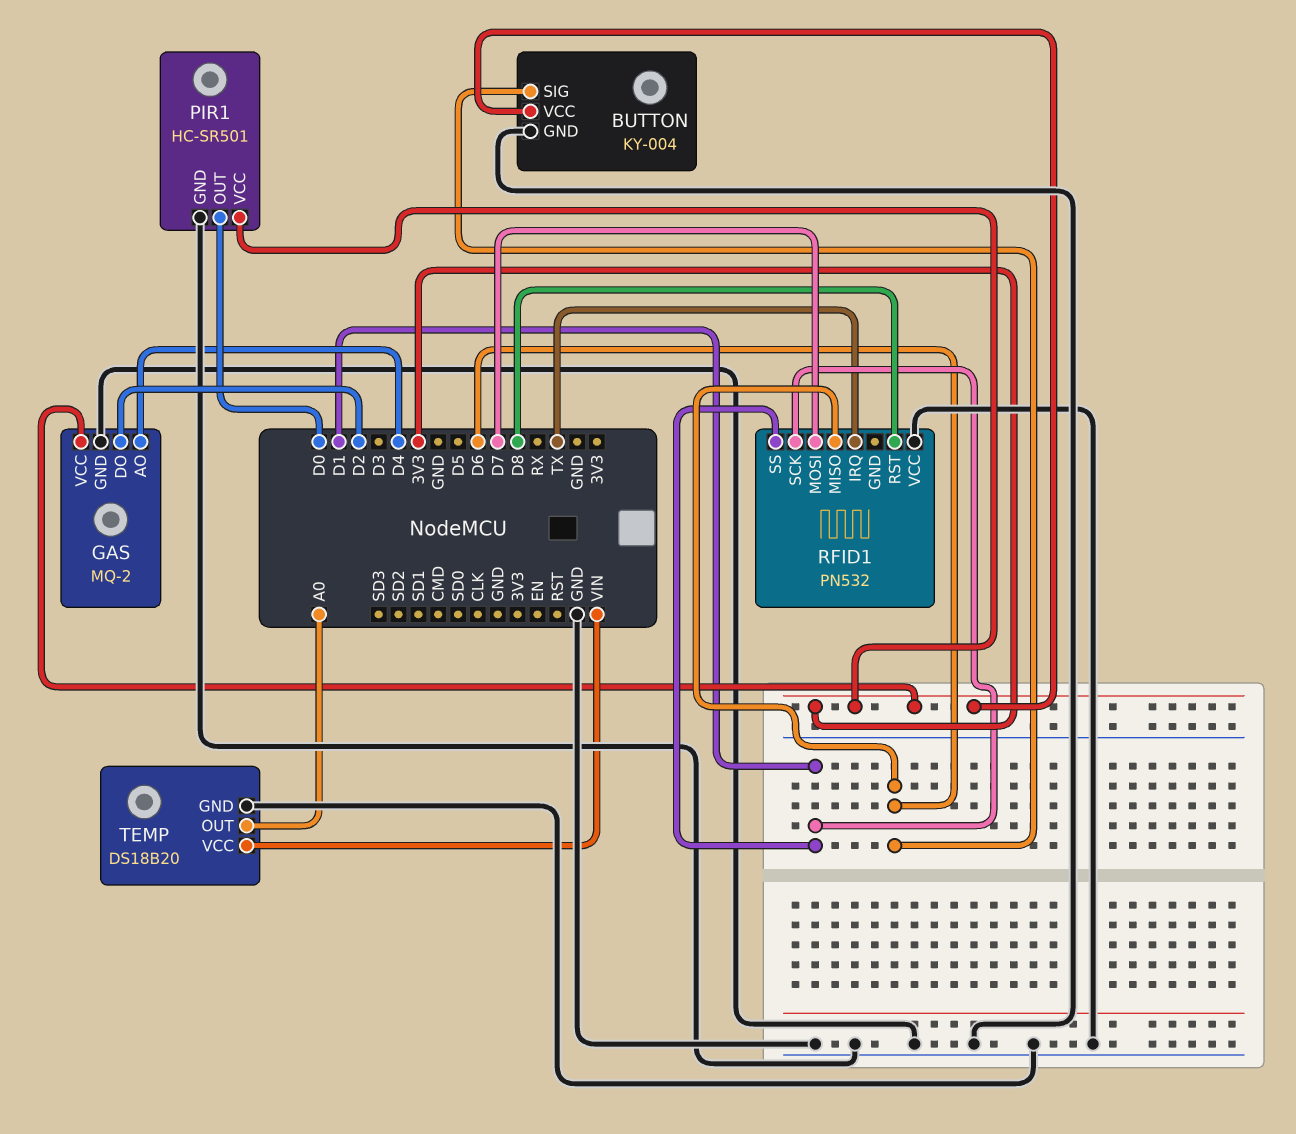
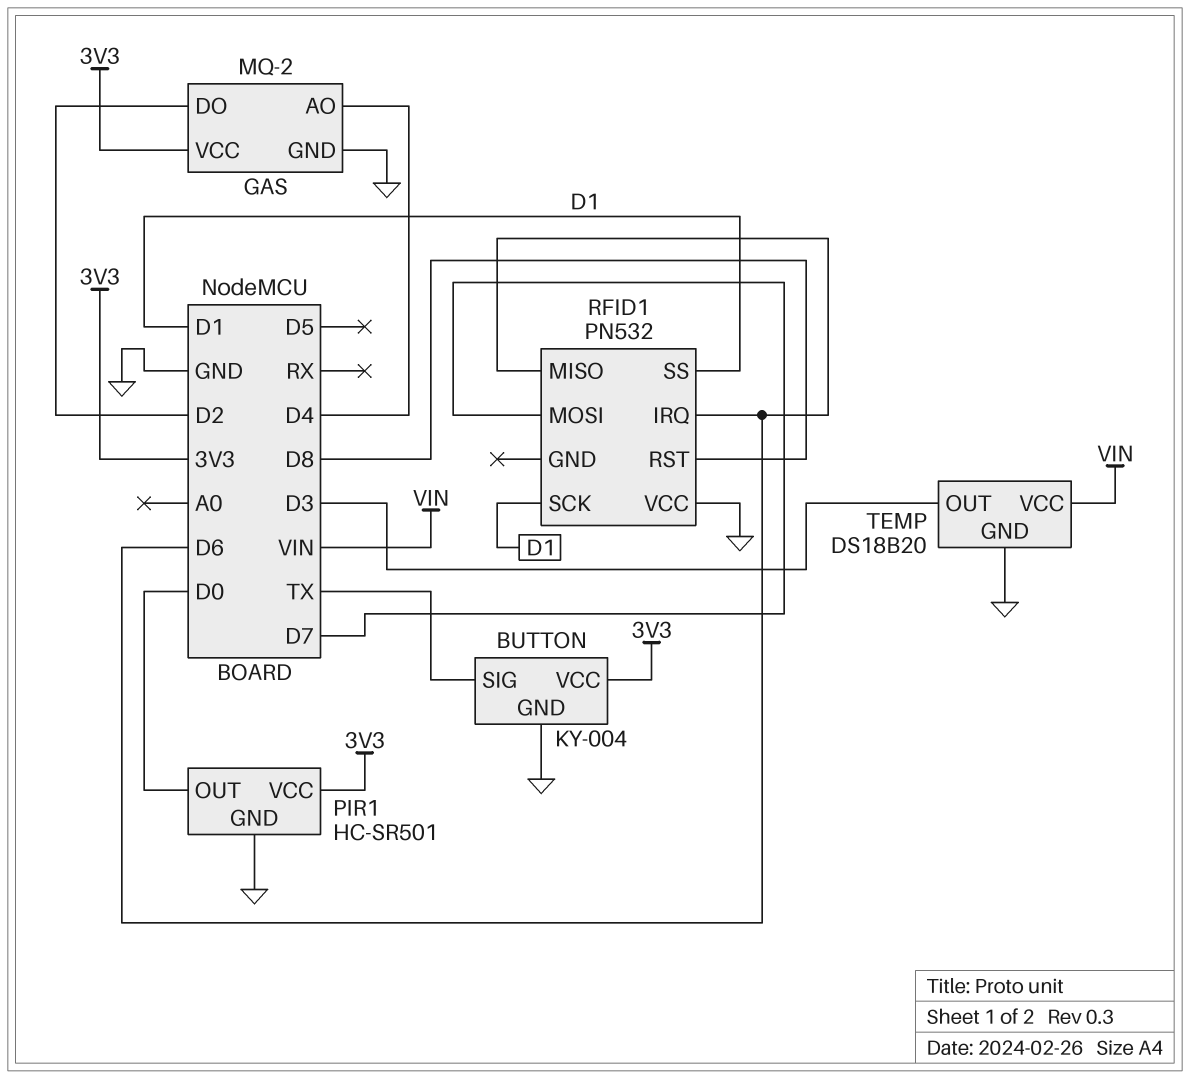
BUTTON pin SIG: D6 -> TX
RFID1 pin IRQ: TX -> D6
TEMP pin OUT: A0 -> D3

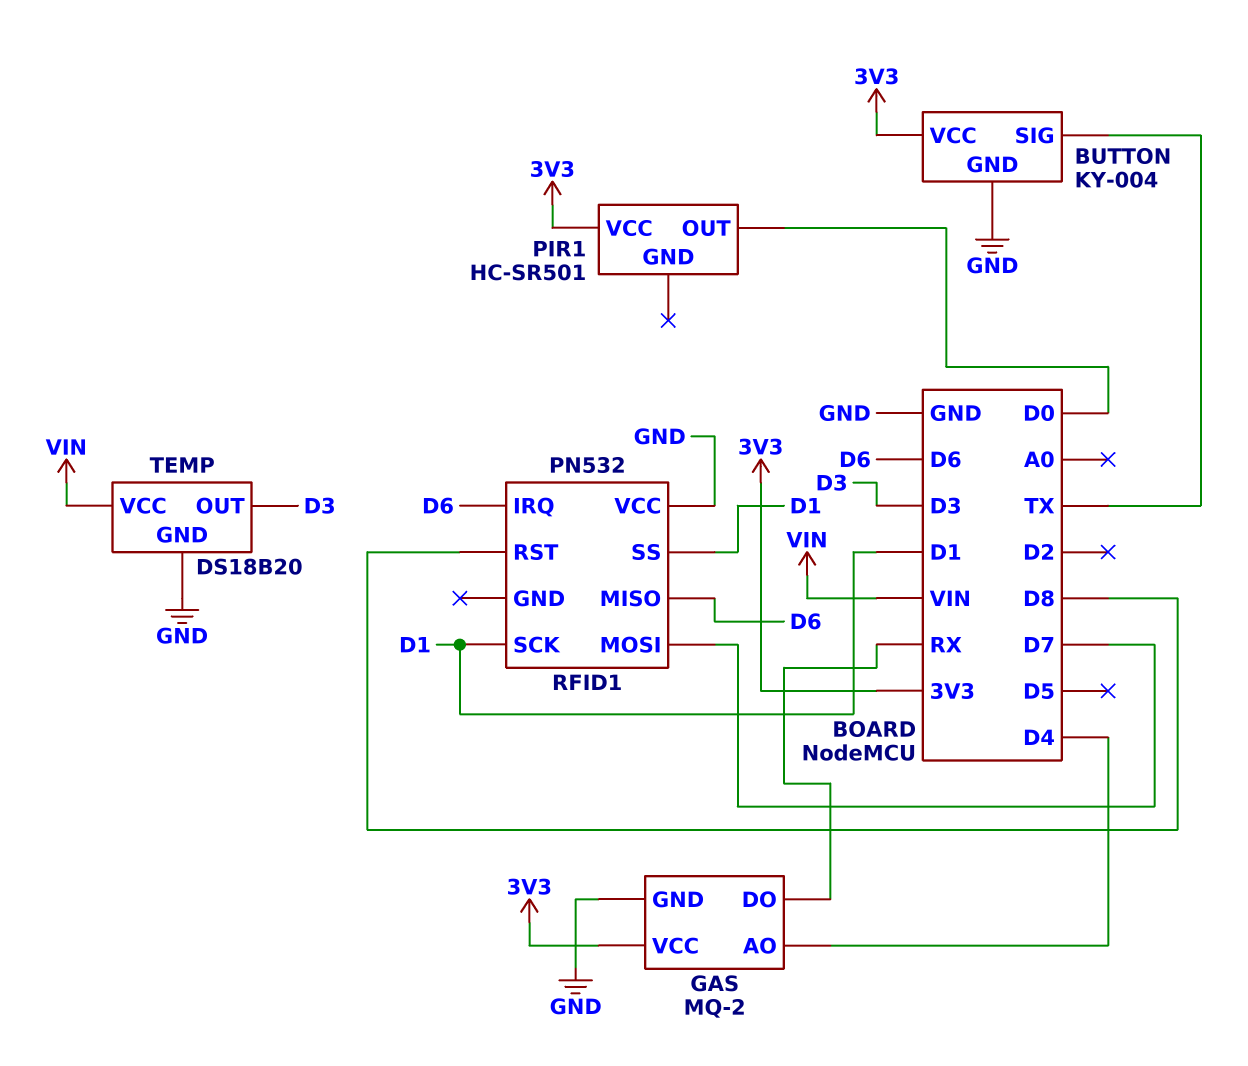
GAS pin DO: D2 -> RX
PIR1 pin GND: GND -> none

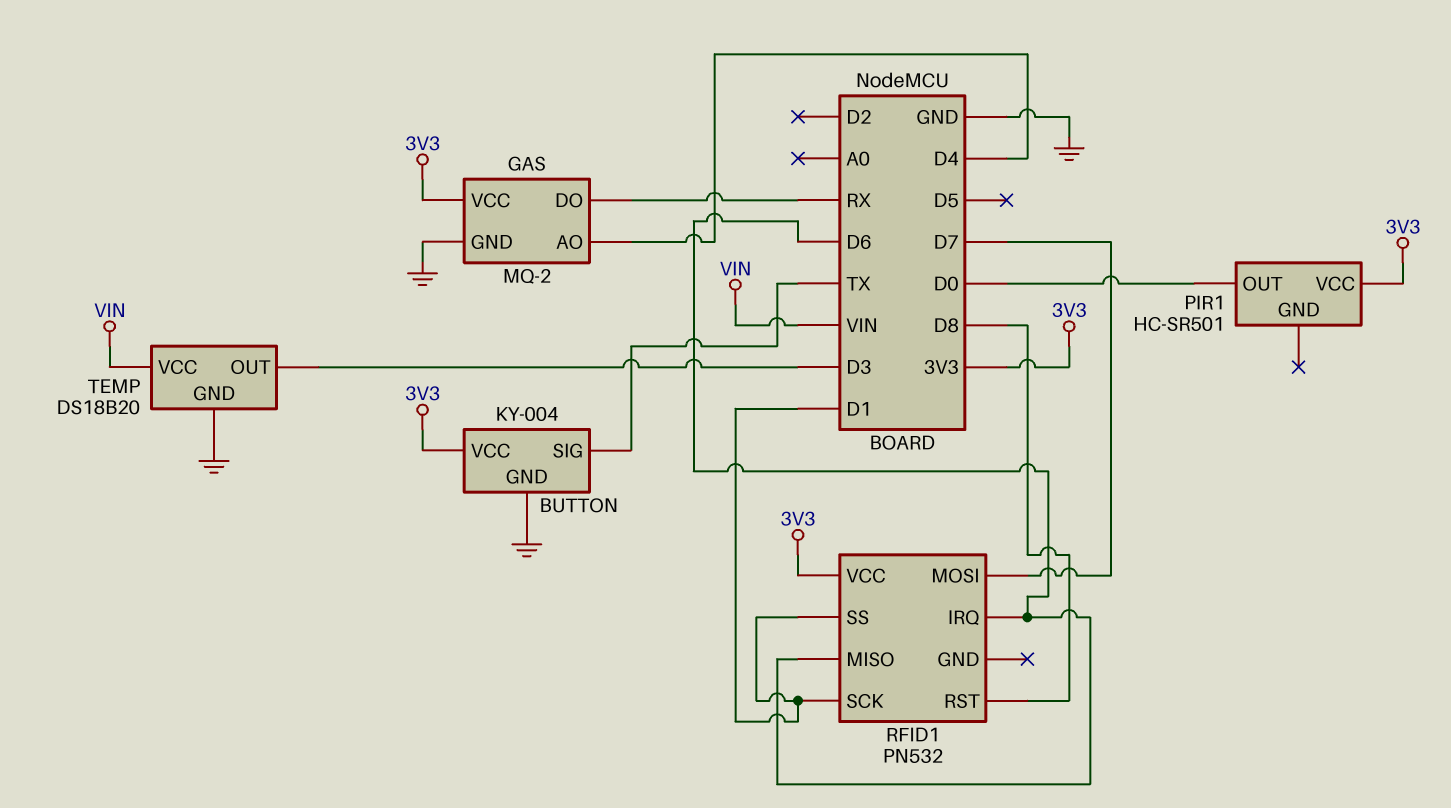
RFID1 pin VCC: GND -> 3V3

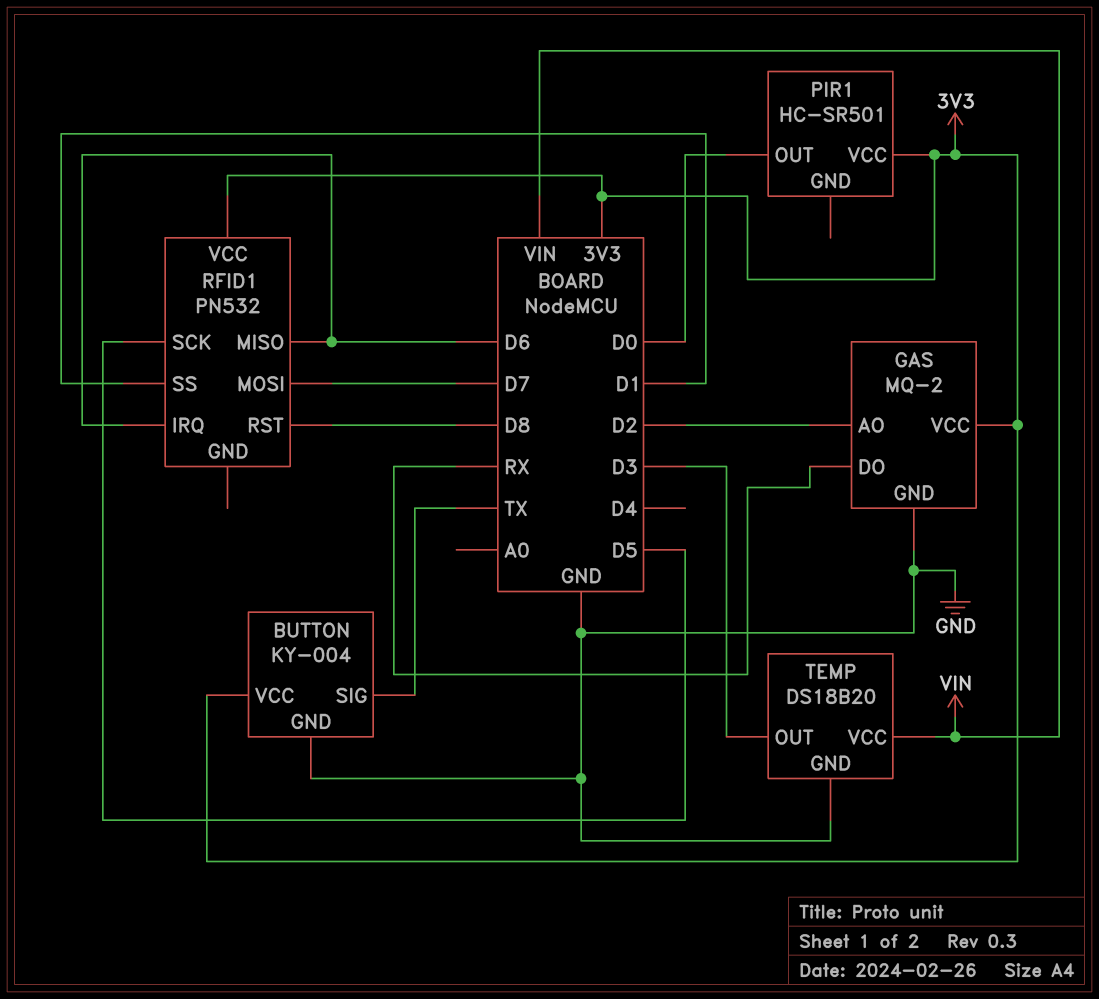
GAS pin AO: D4 -> D2
RFID1 pin SCK: D1 -> D5

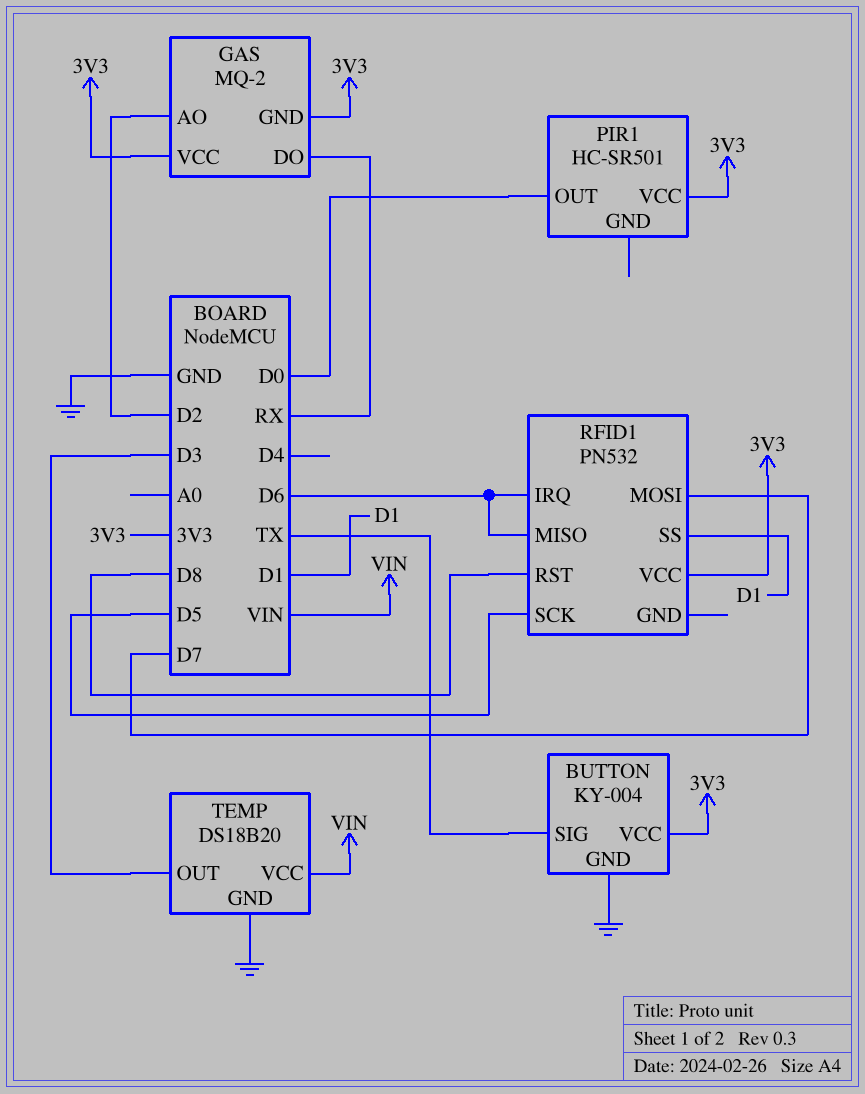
GAS pin GND: GND -> 3V3

